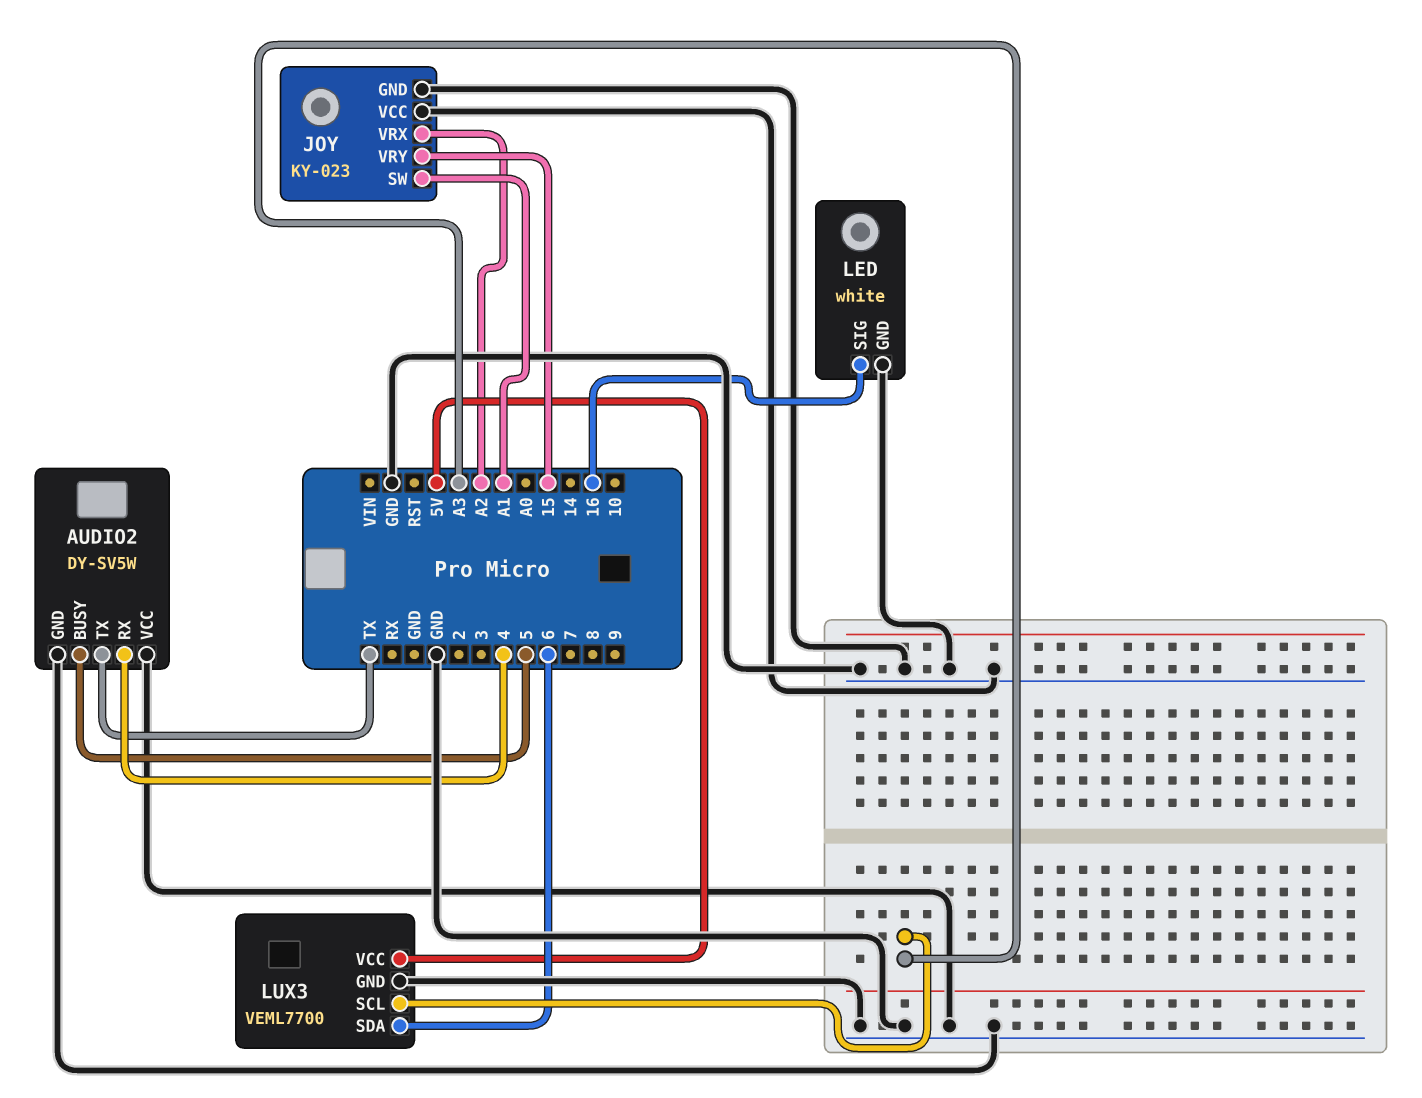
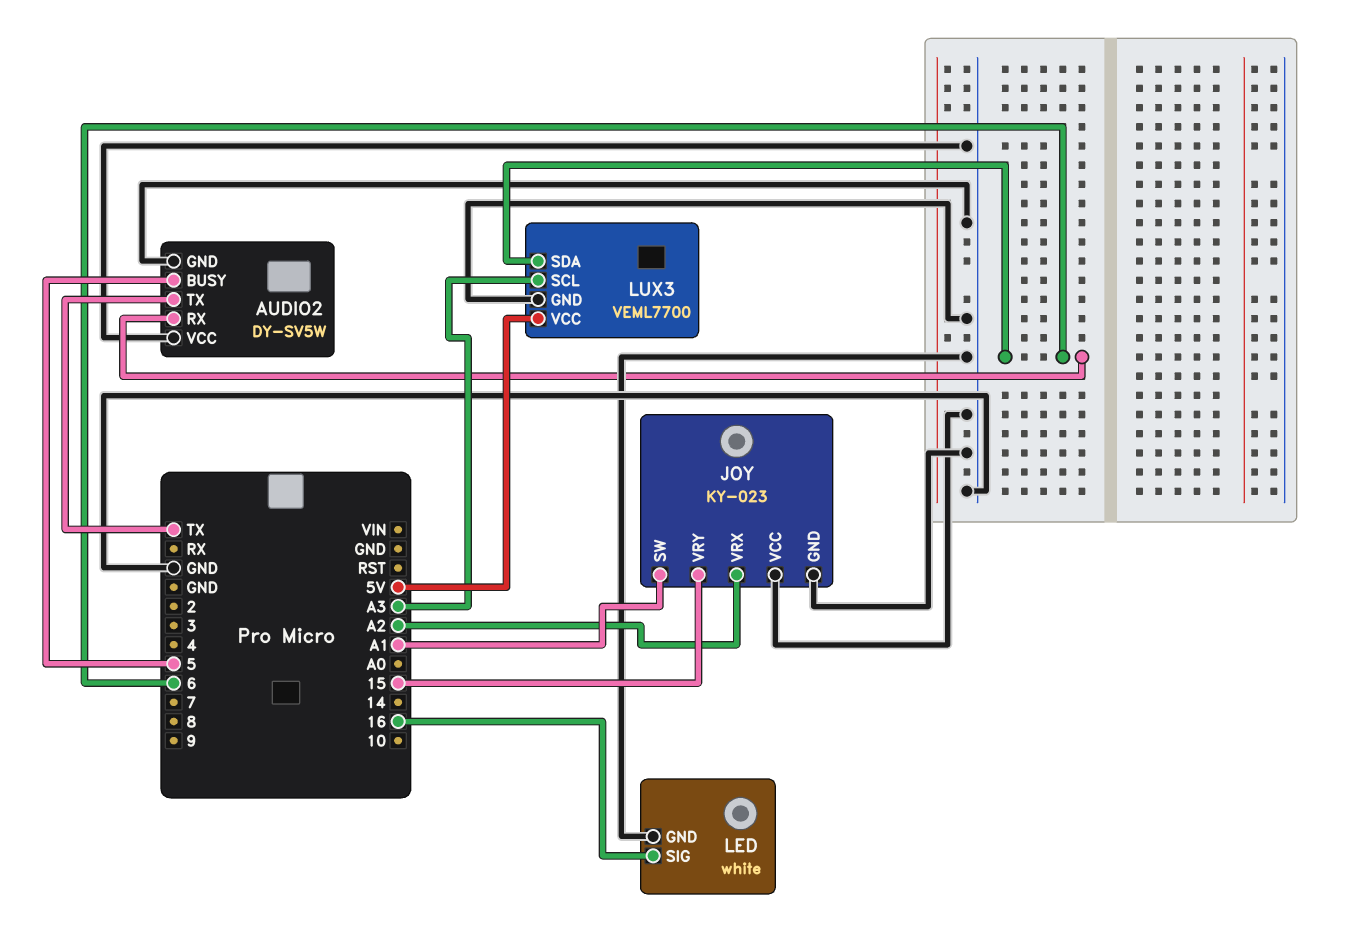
AUDIO2 pin RX: 4 -> 6

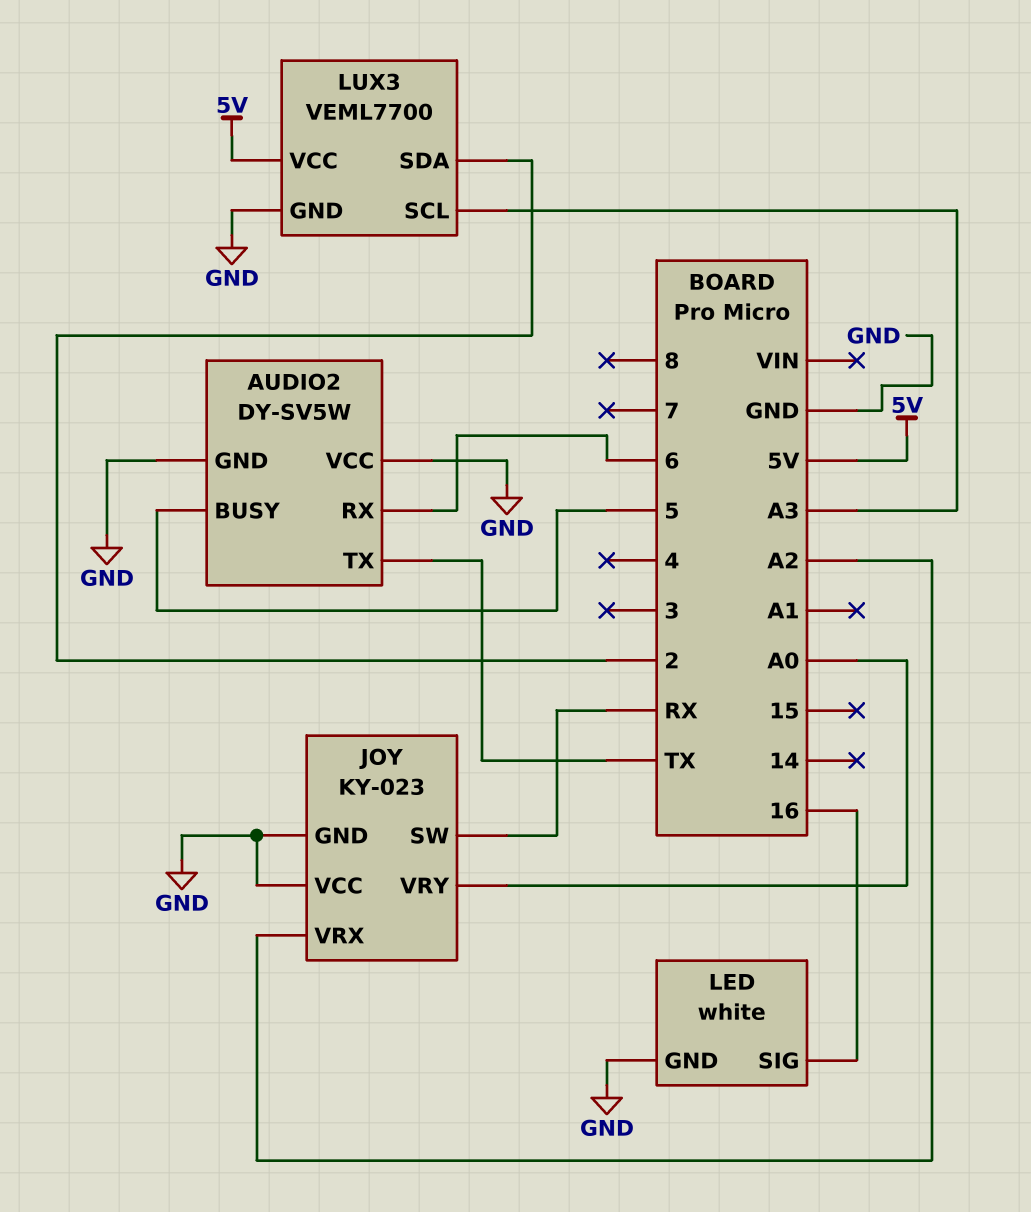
JOY pin SW: A1 -> RX
JOY pin VRY: 15 -> A0
LUX3 pin SDA: 6 -> 2

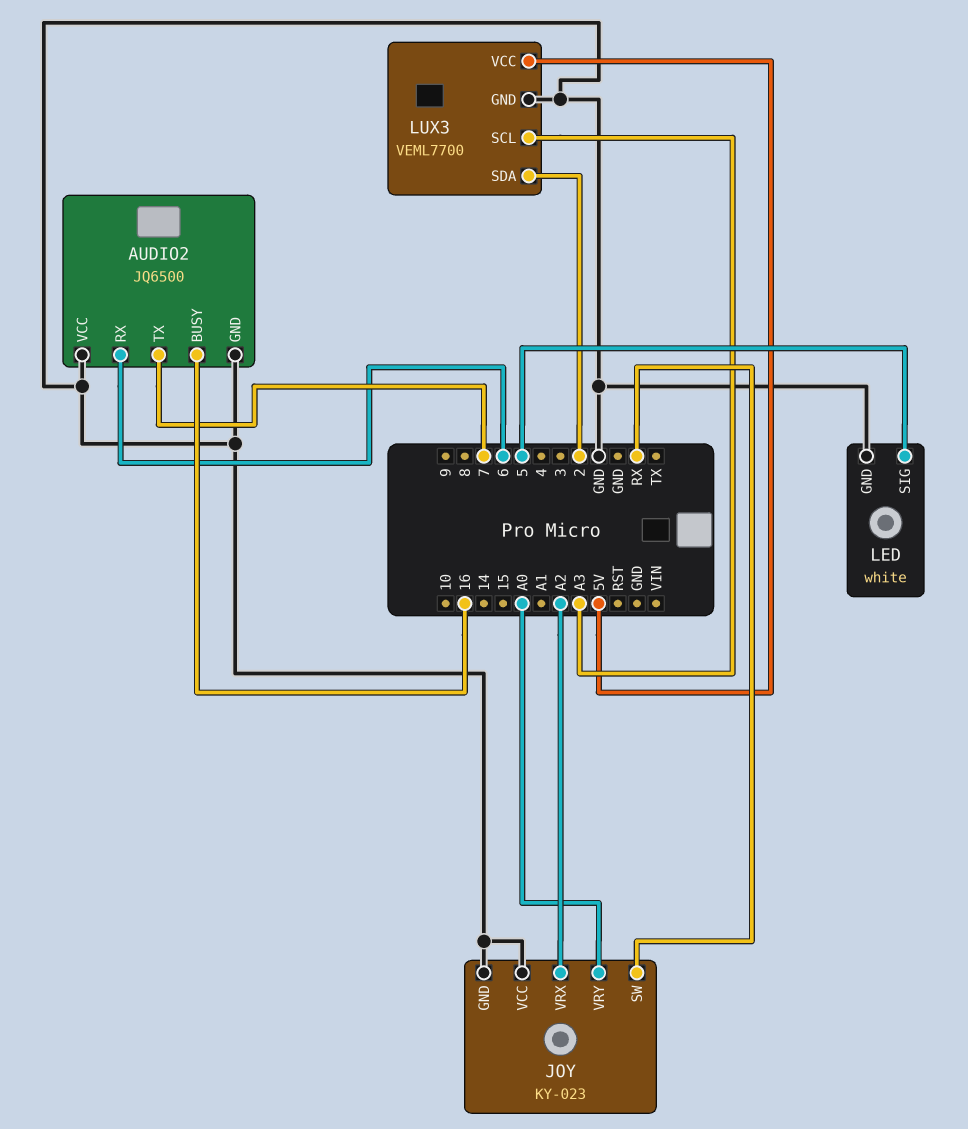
AUDIO2: DY-SV5W -> JQ6500
AUDIO2 pin BUSY: 5 -> 16
AUDIO2 pin TX: TX -> 7
LED pin SIG: 16 -> 5

